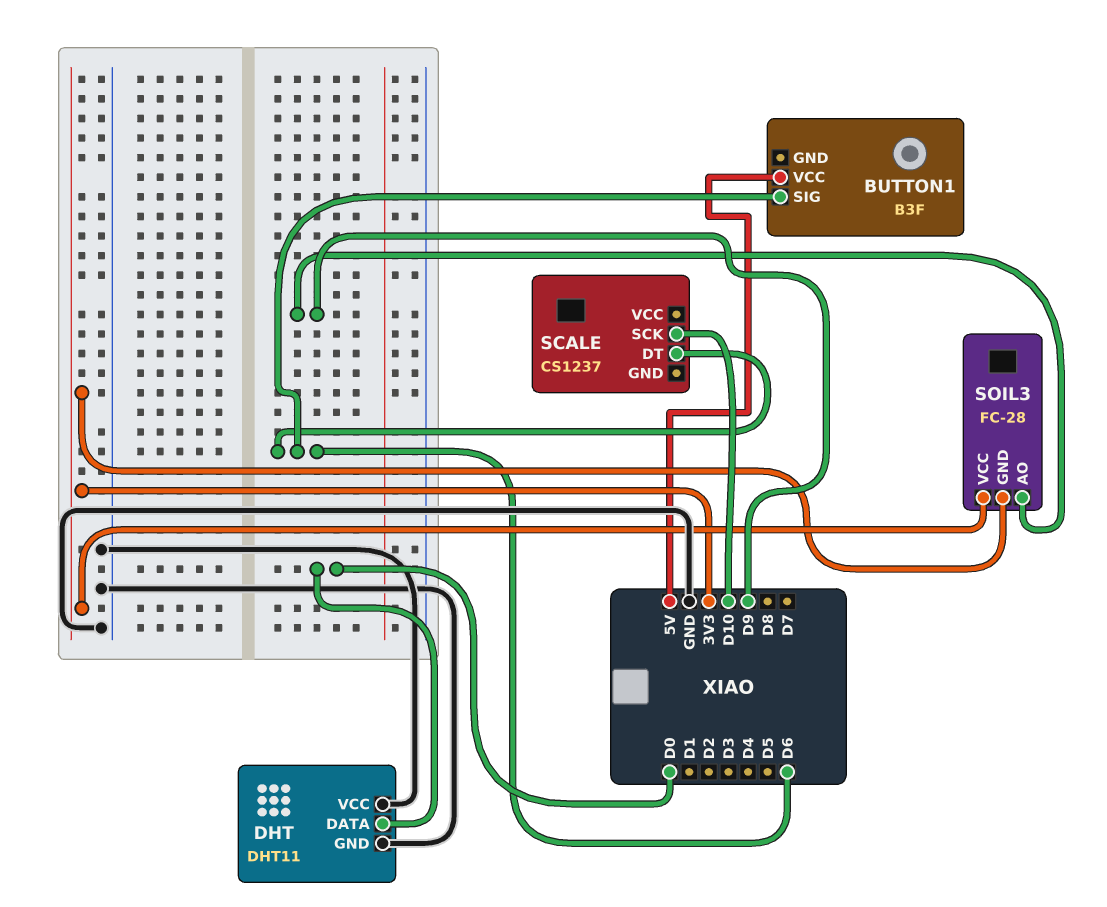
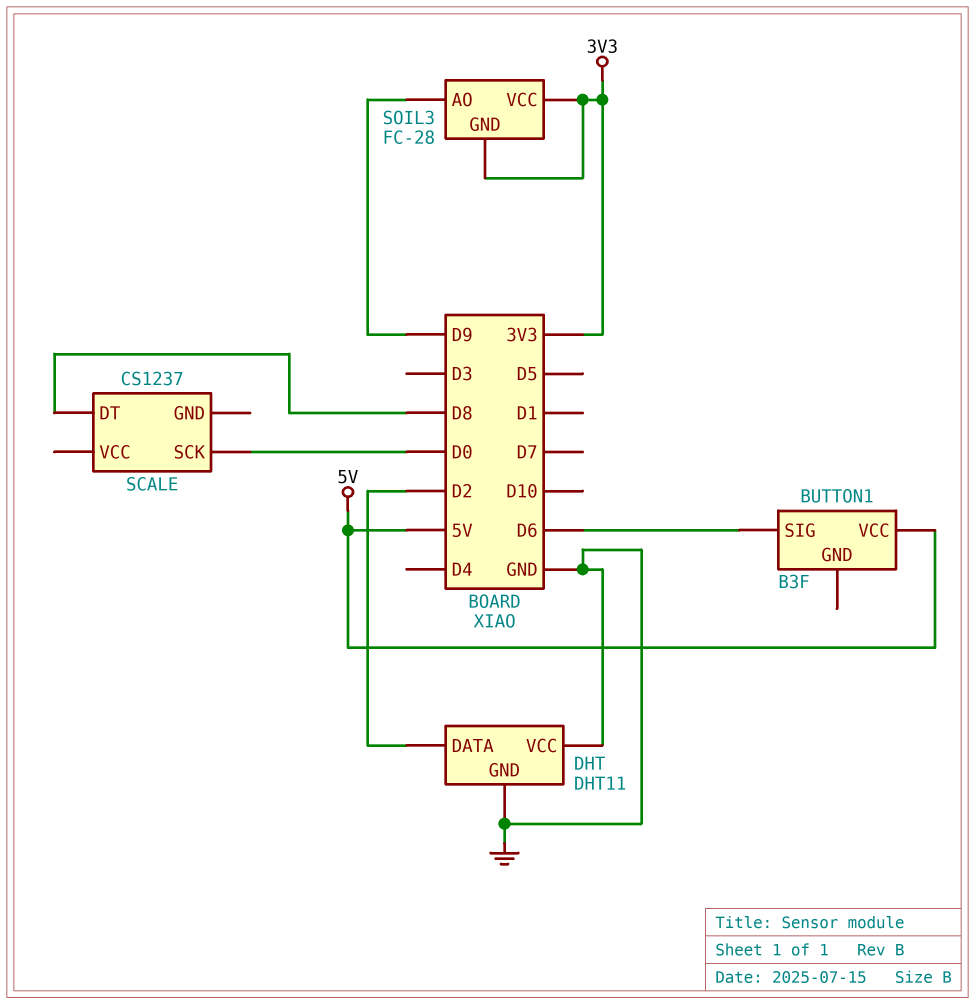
DHT pin DATA: D0 -> D2
SCALE pin DT: D6 -> D8
SCALE pin SCK: D10 -> D0

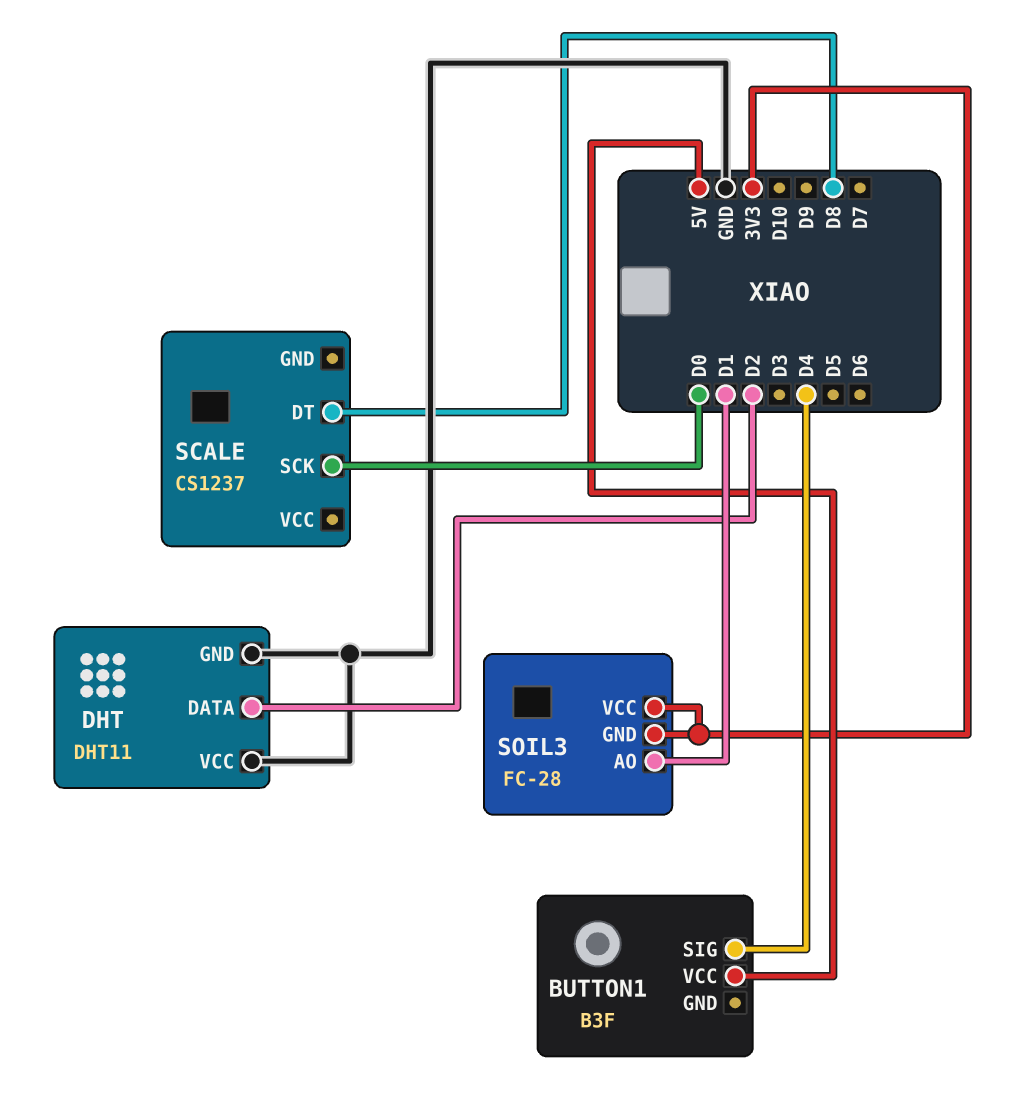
BUTTON1 pin SIG: D6 -> D4
SOIL3 pin AO: D9 -> D1

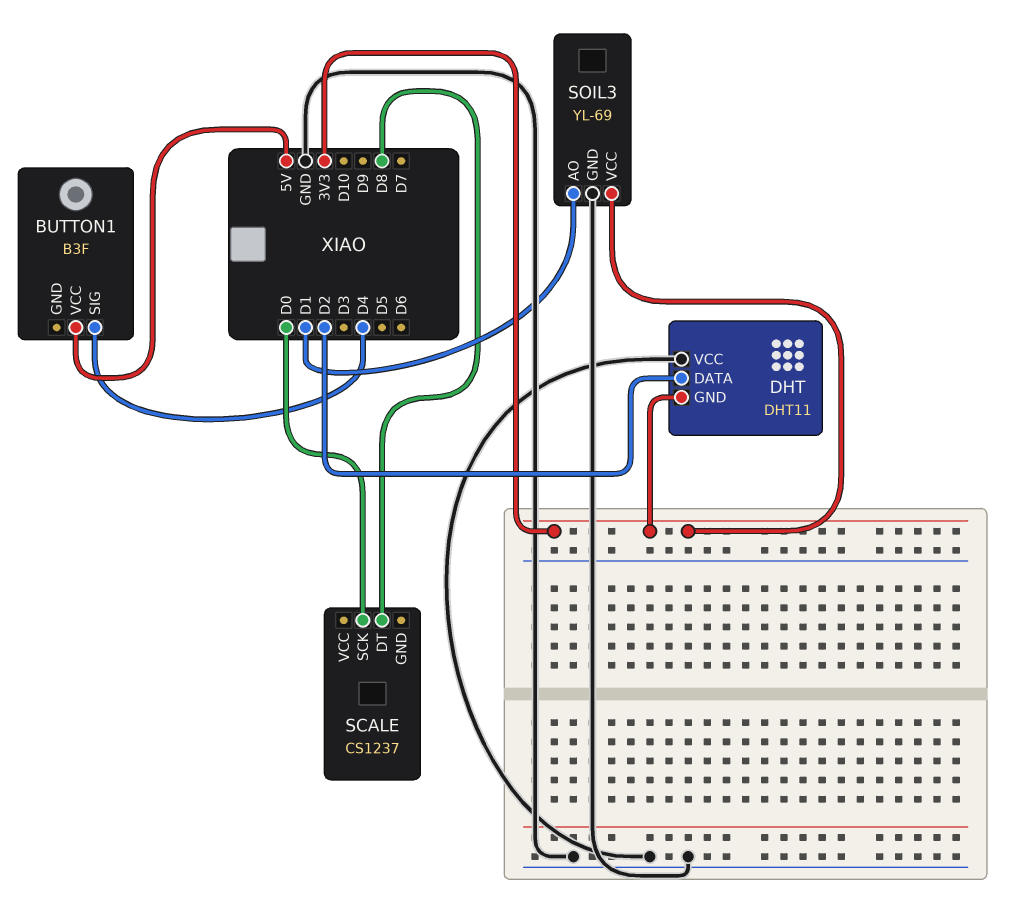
DHT pin GND: GND -> 3V3
SOIL3: FC-28 -> YL-69
SOIL3 pin GND: 3V3 -> GND

